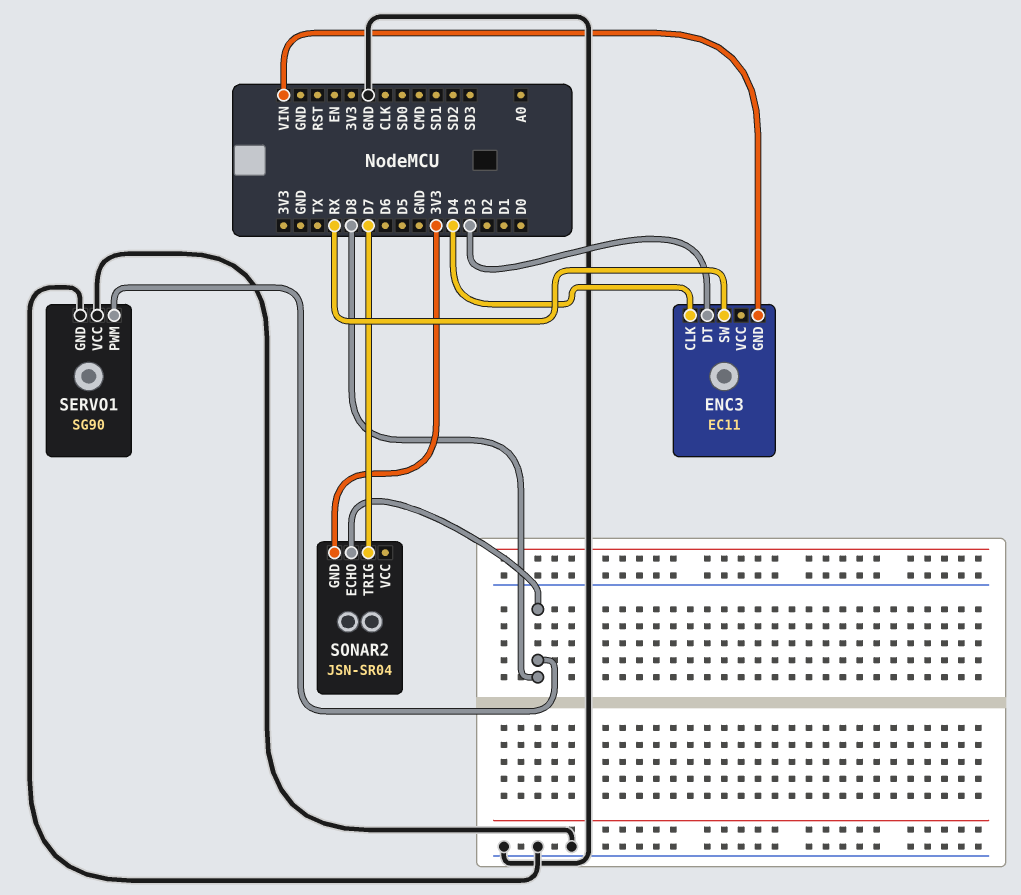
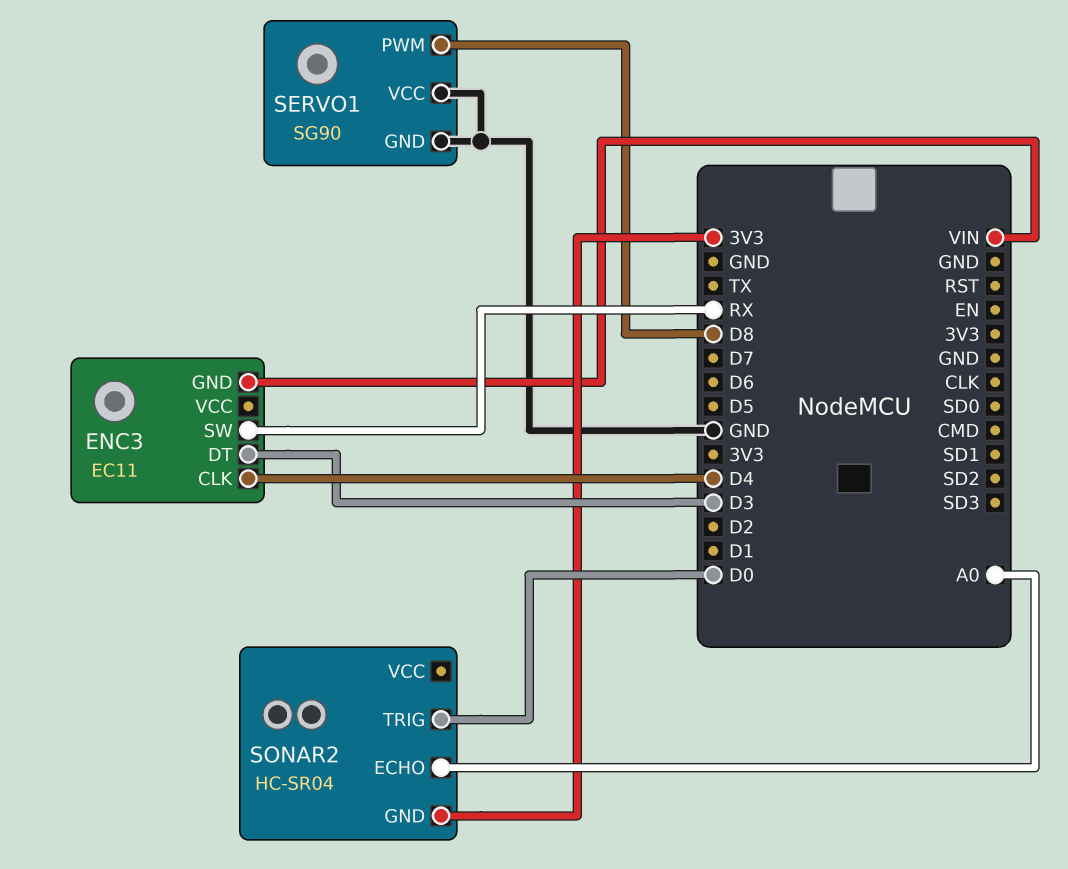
SONAR2: JSN-SR04 -> HC-SR04
SONAR2 pin ECHO: D8 -> A0
SONAR2 pin TRIG: D7 -> D0

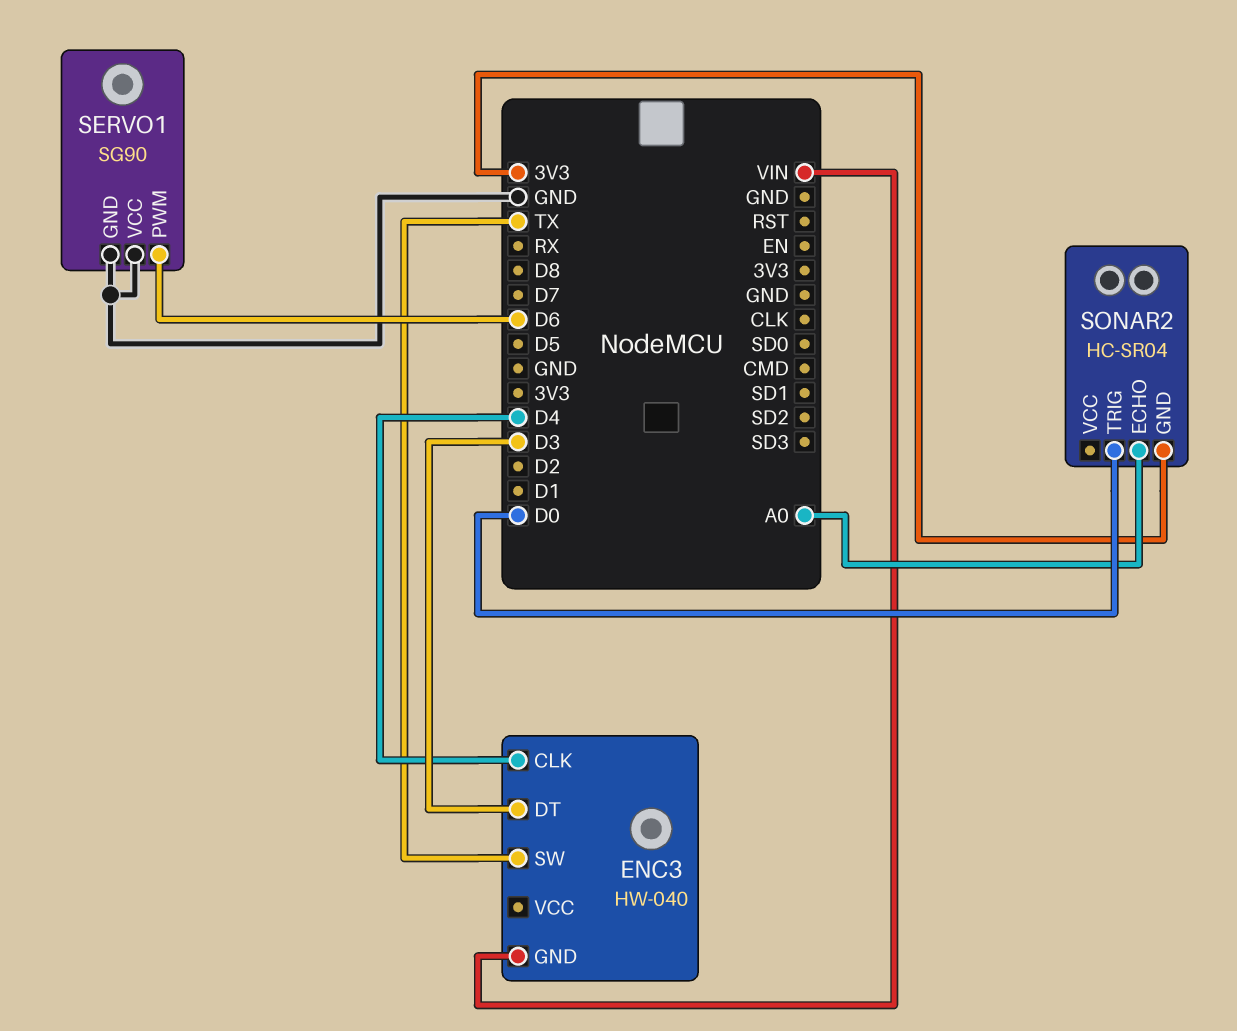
ENC3: EC11 -> HW-040
ENC3 pin SW: RX -> TX
SERVO1 pin PWM: D8 -> D6

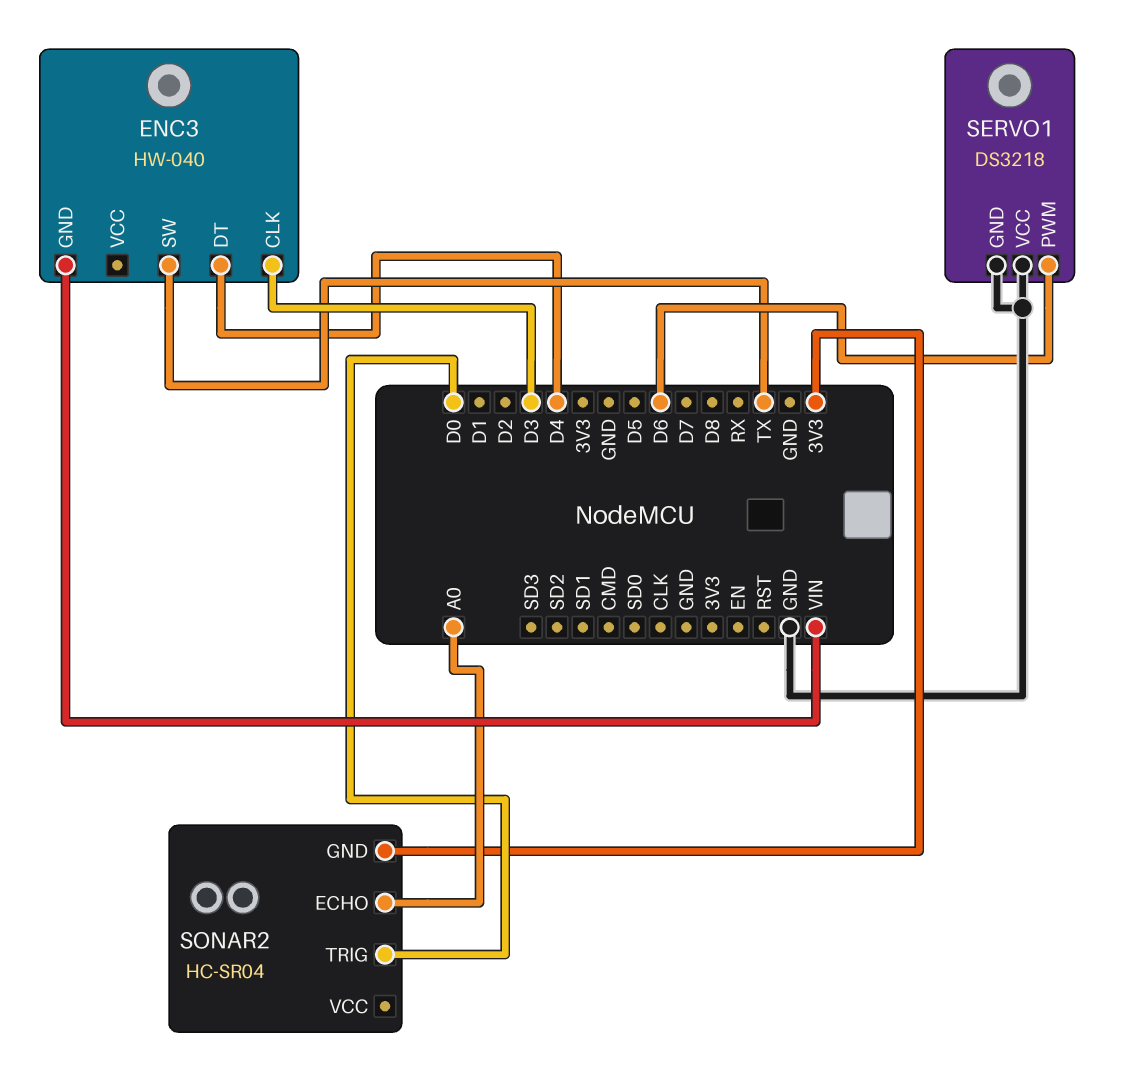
ENC3 pin CLK: D4 -> D3
ENC3 pin DT: D3 -> D4
SERVO1: SG90 -> DS3218

